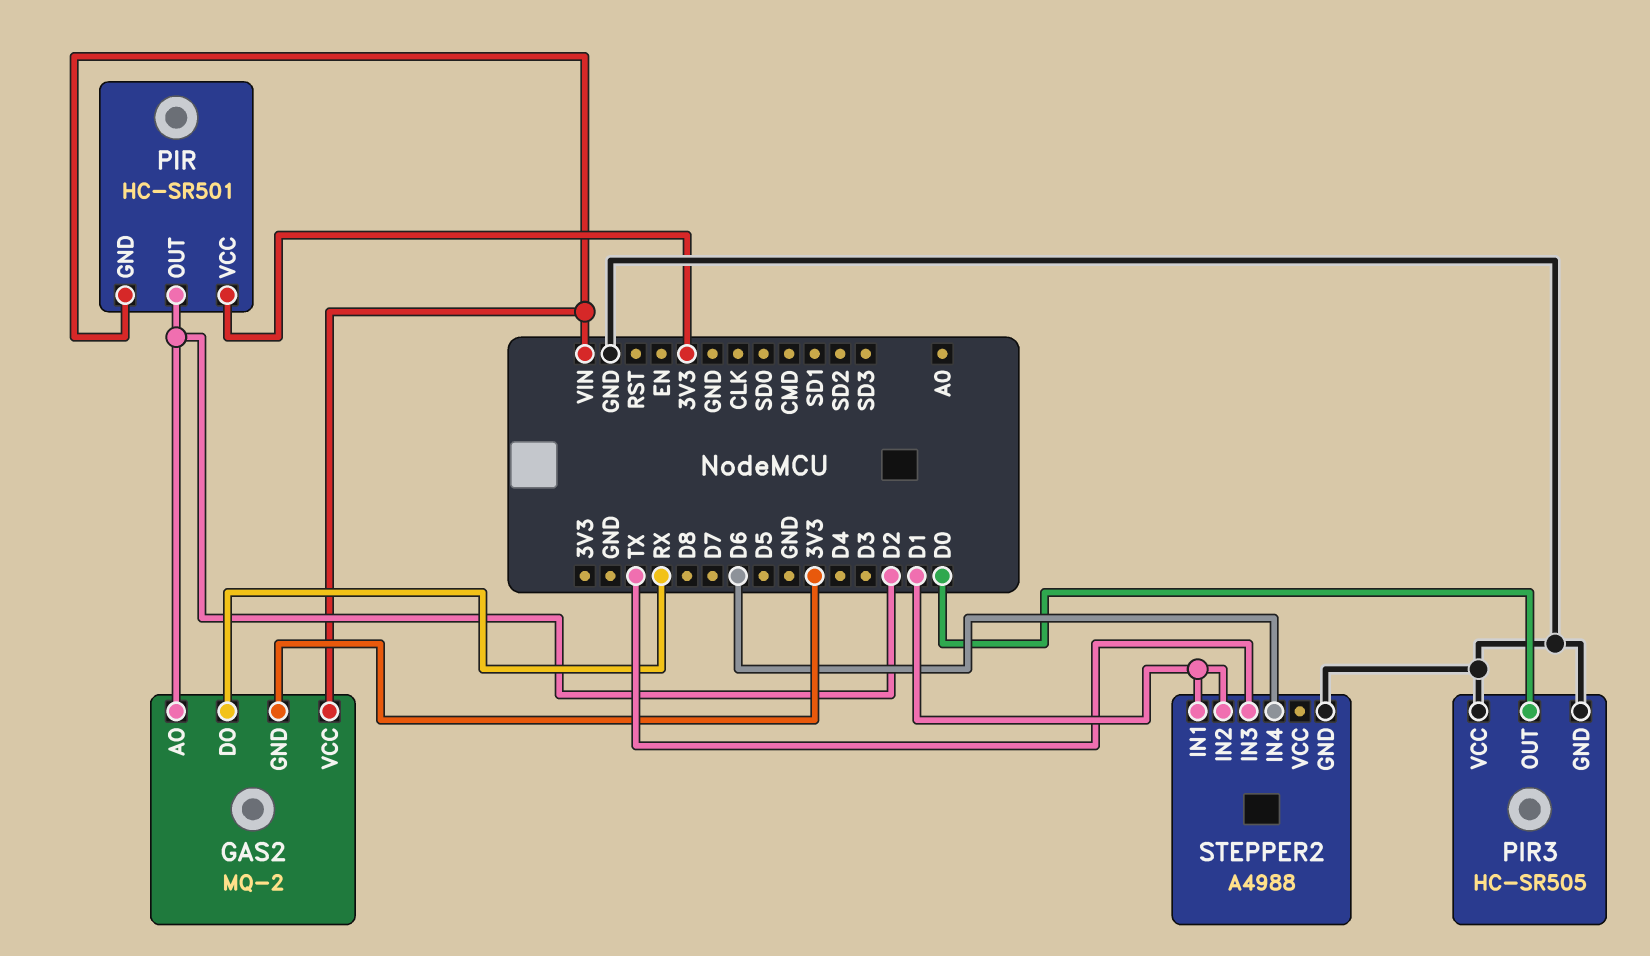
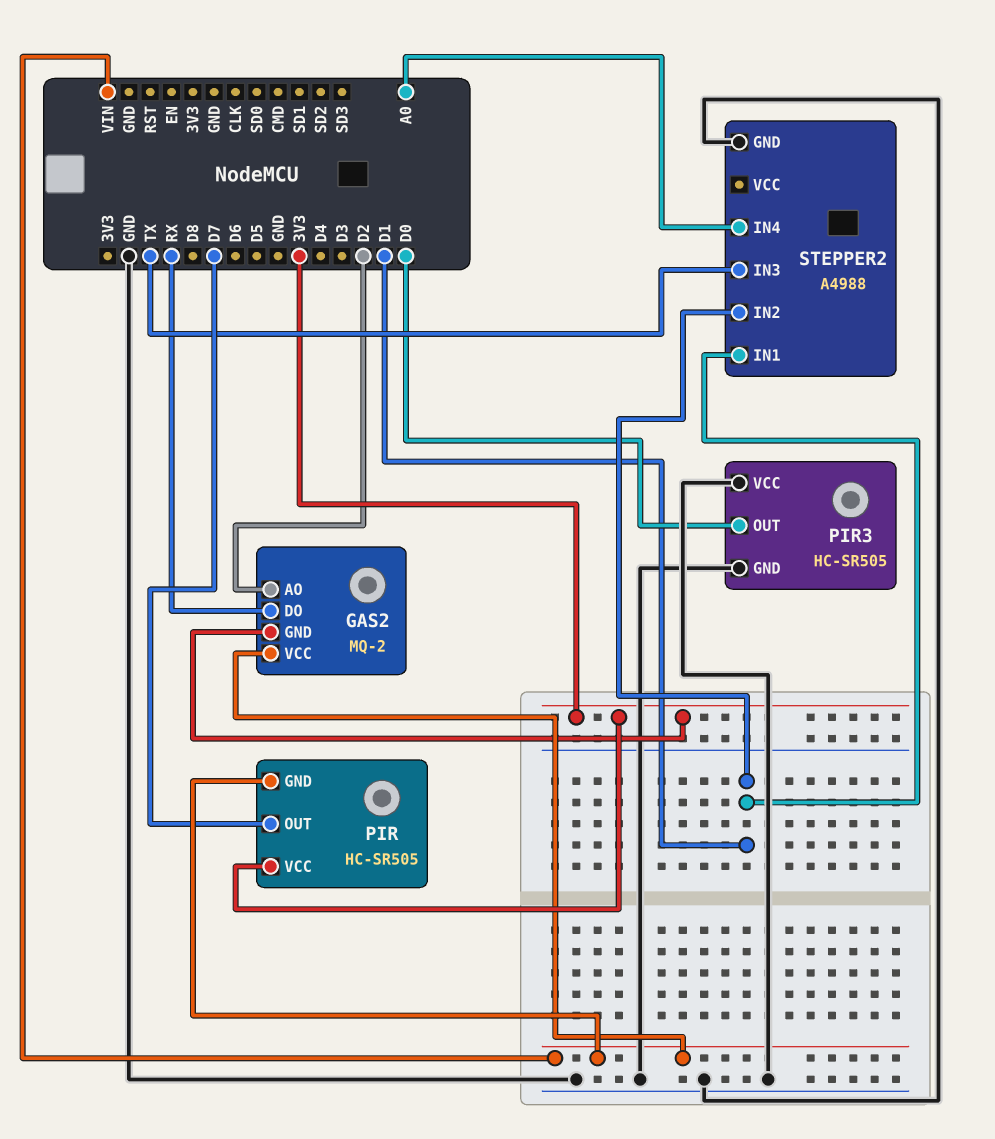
PIR: HC-SR501 -> HC-SR505
PIR pin OUT: D2 -> D7
STEPPER2 pin IN4: D6 -> A0

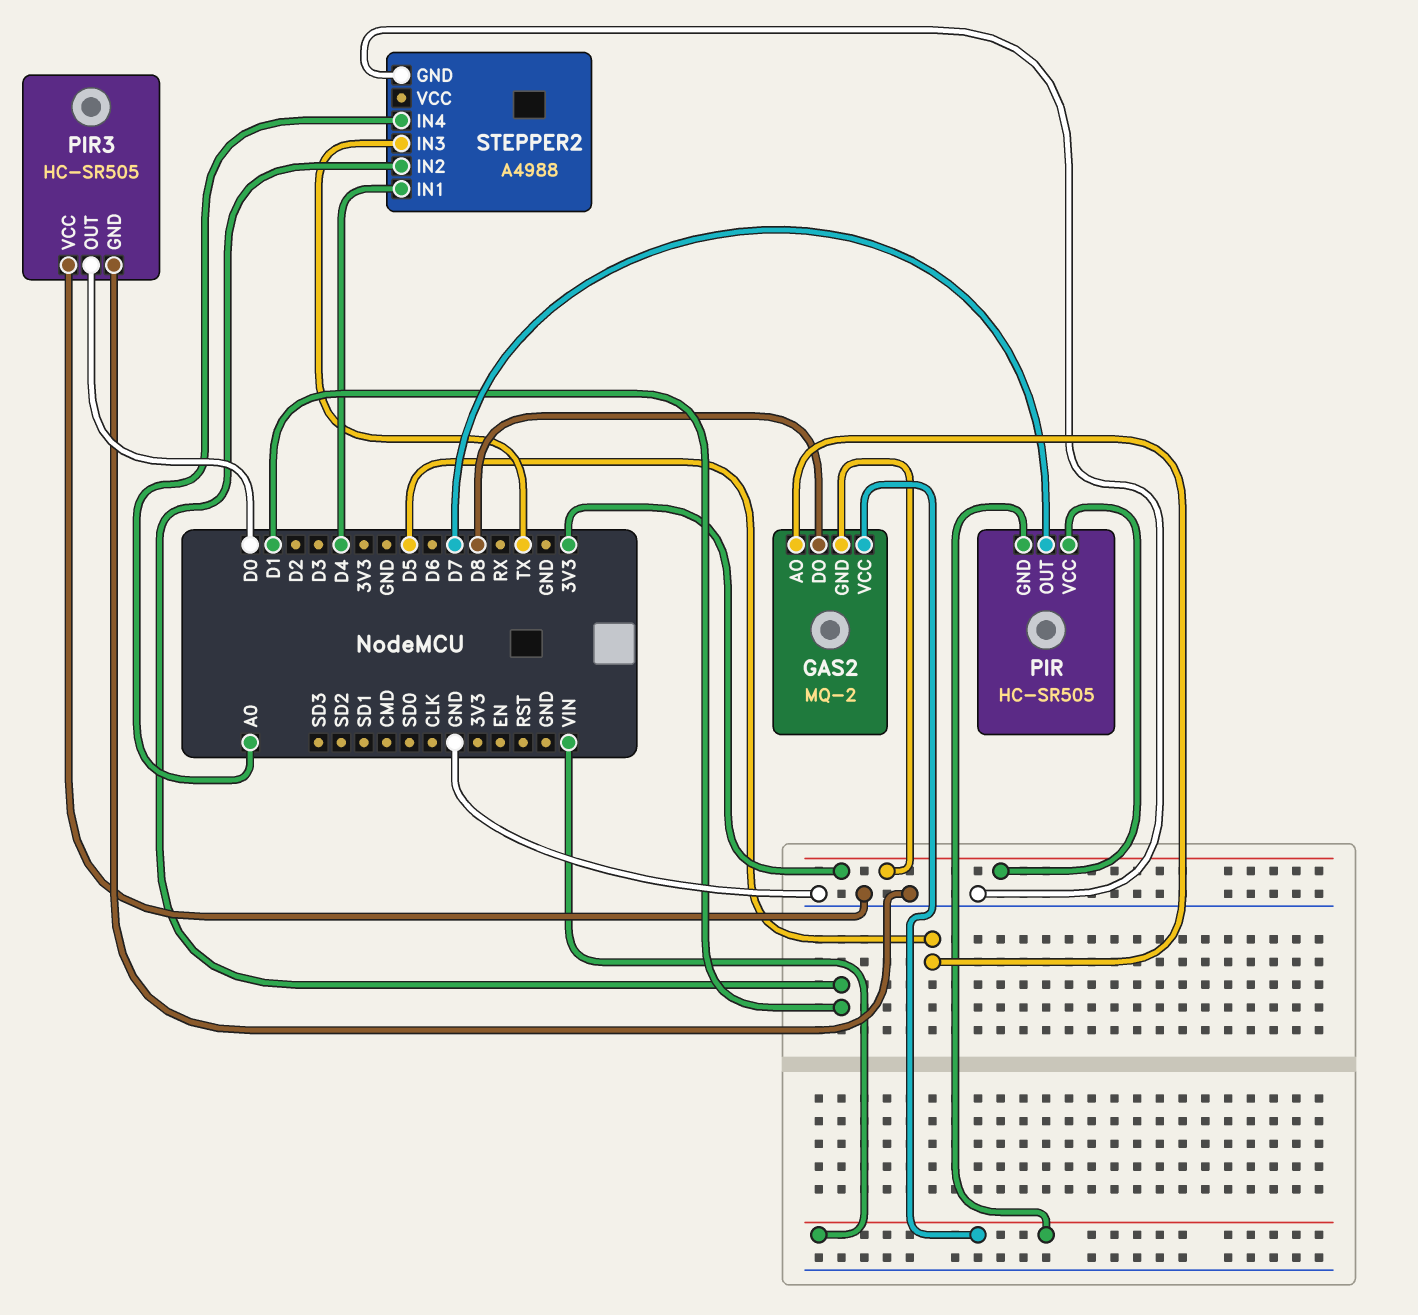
GAS2 pin AO: D2 -> D5
GAS2 pin DO: RX -> D8
STEPPER2 pin IN1: D1 -> D4

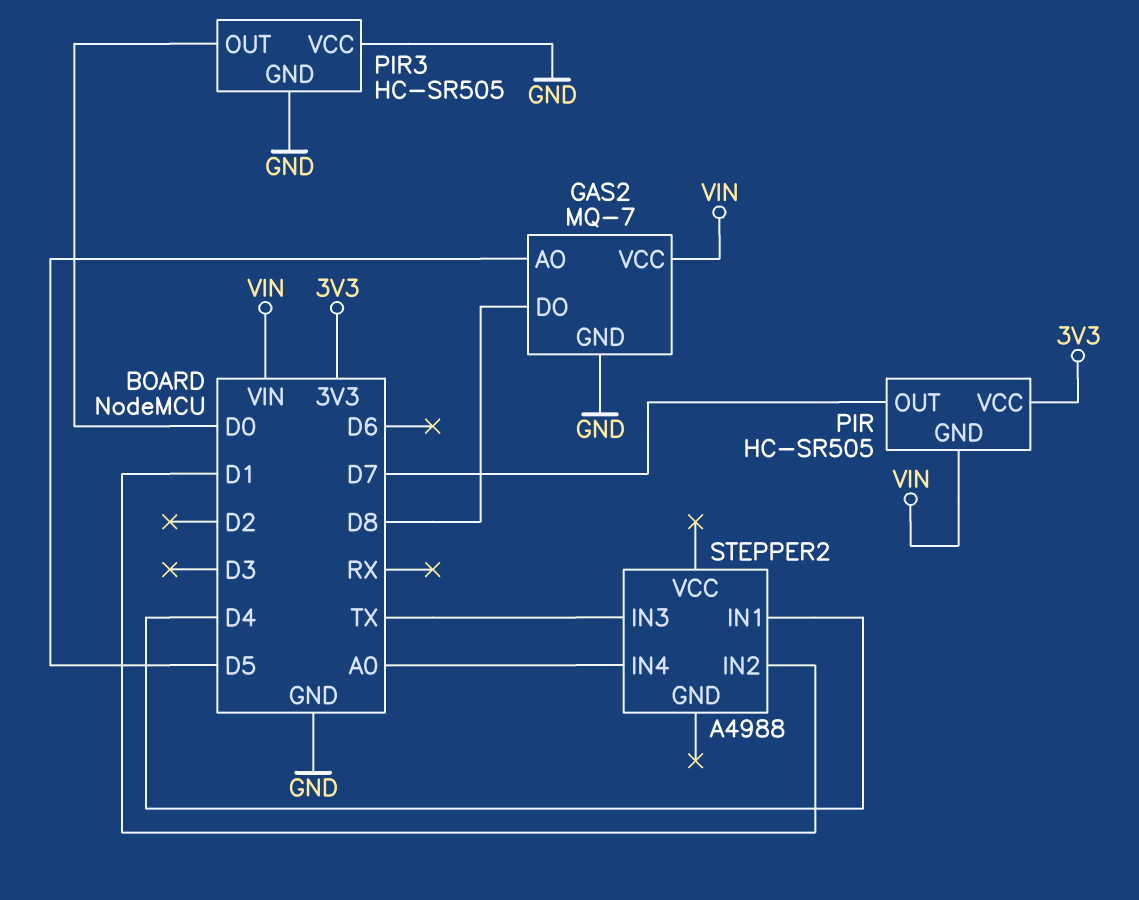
GAS2: MQ-2 -> MQ-7
GAS2 pin GND: 3V3 -> GND
STEPPER2 pin GND: GND -> none

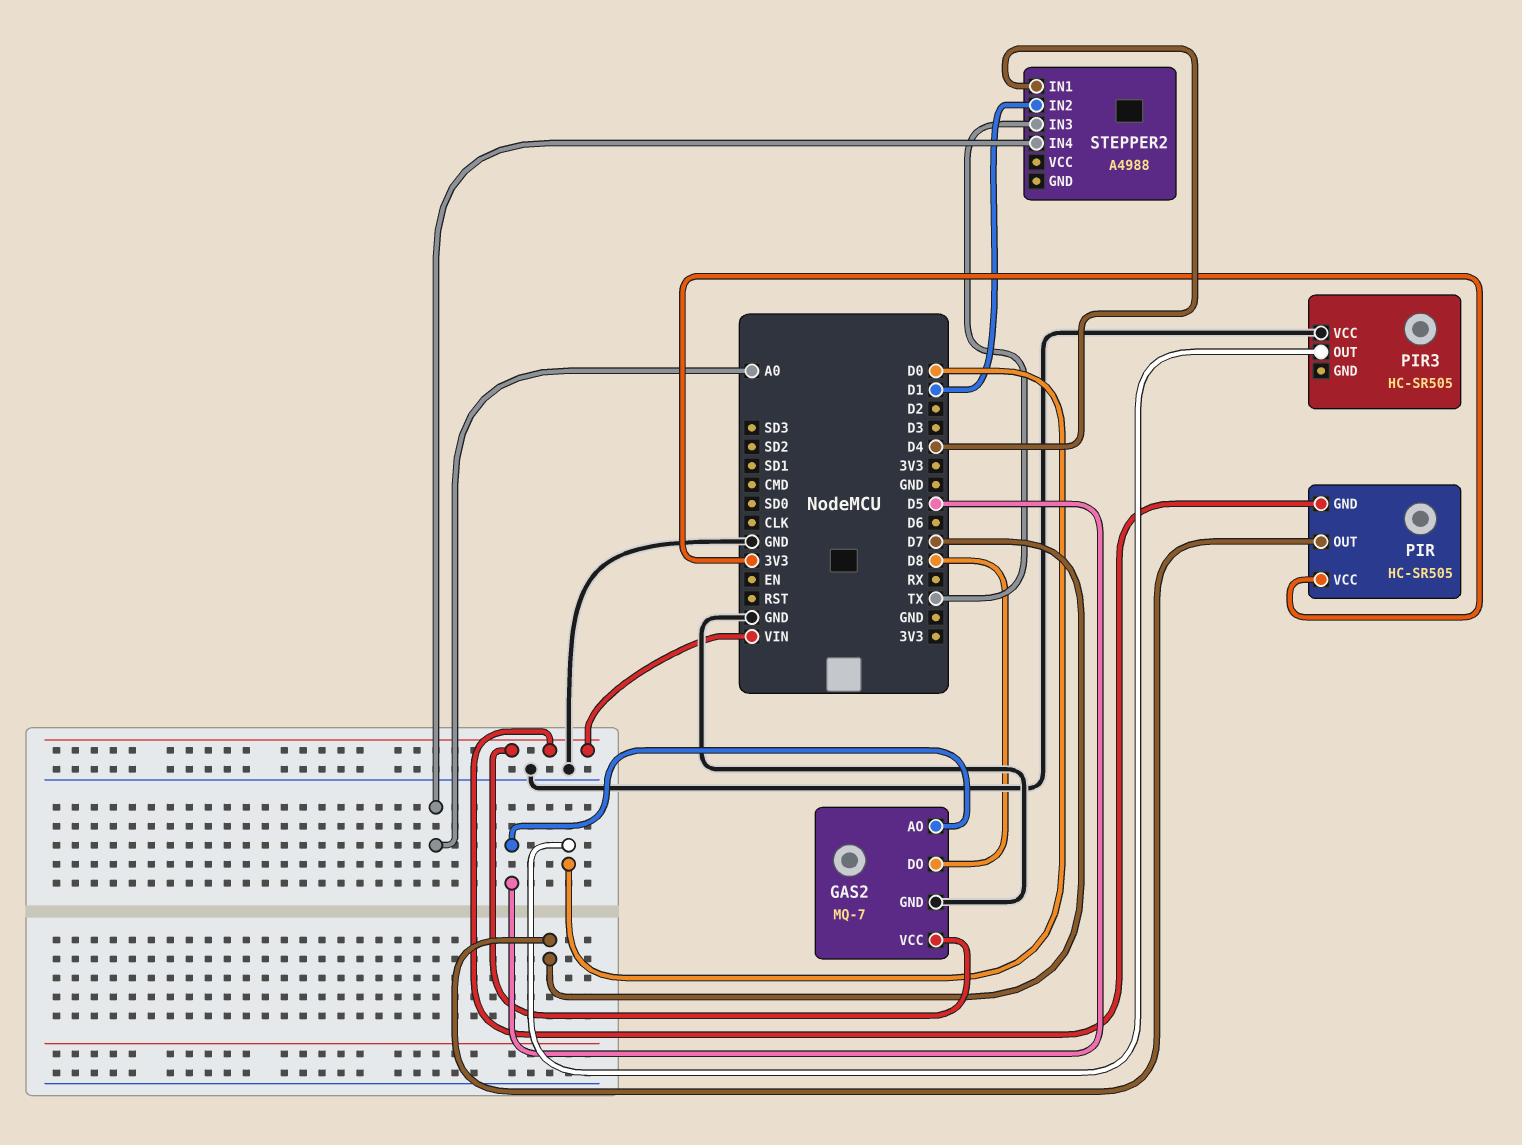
PIR3 pin GND: GND -> none

